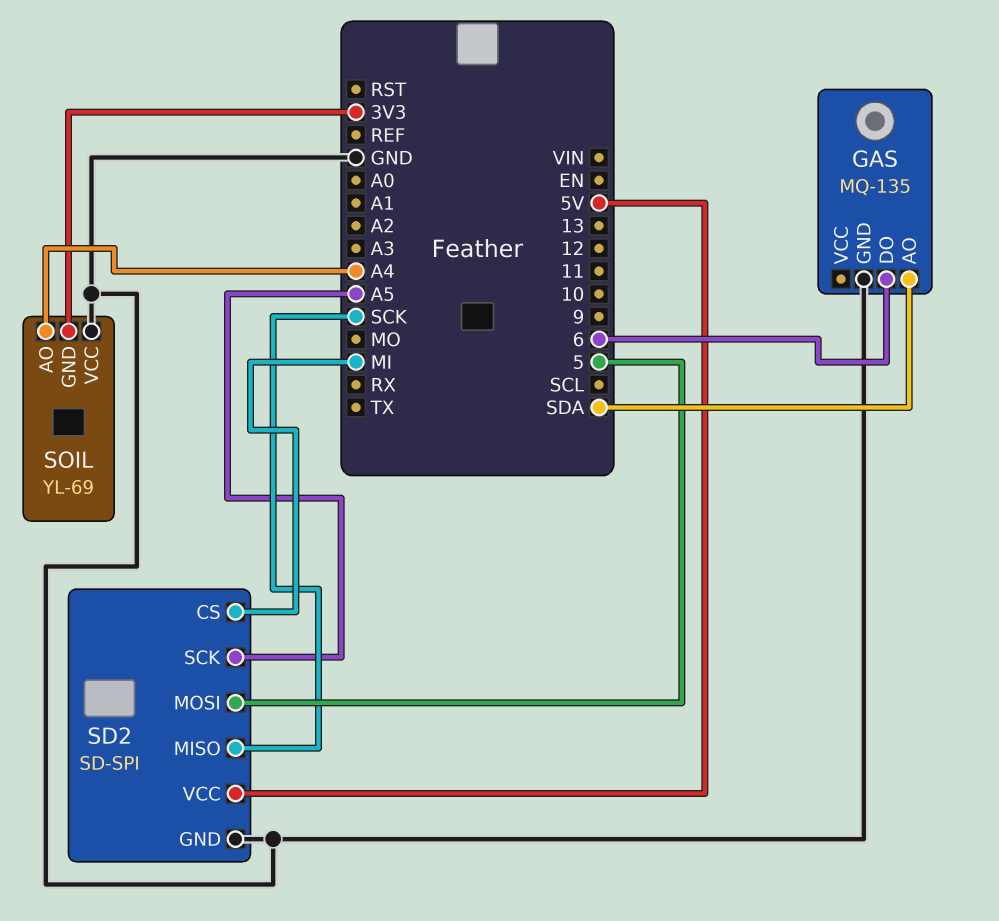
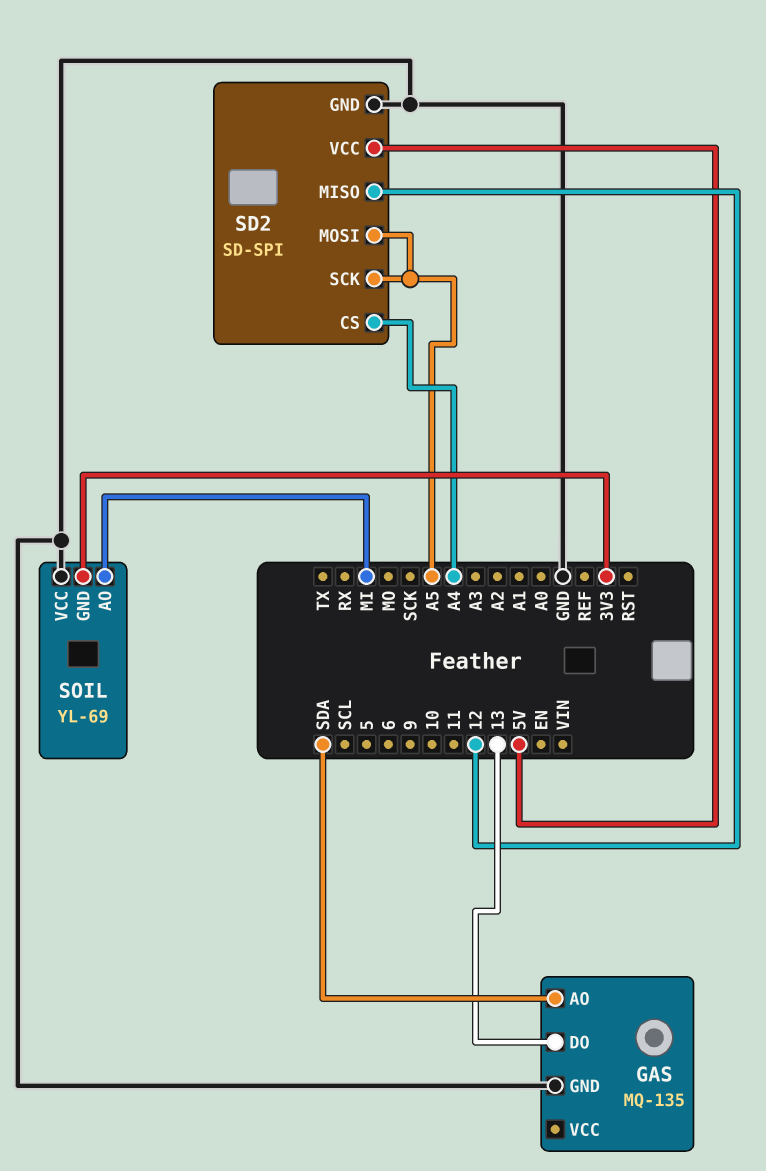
GAS pin DO: 6 -> 13
SD2 pin CS: MI -> A4
SD2 pin MISO: SCK -> 12
SD2 pin MOSI: 5 -> A5
SOIL pin AO: A4 -> MI

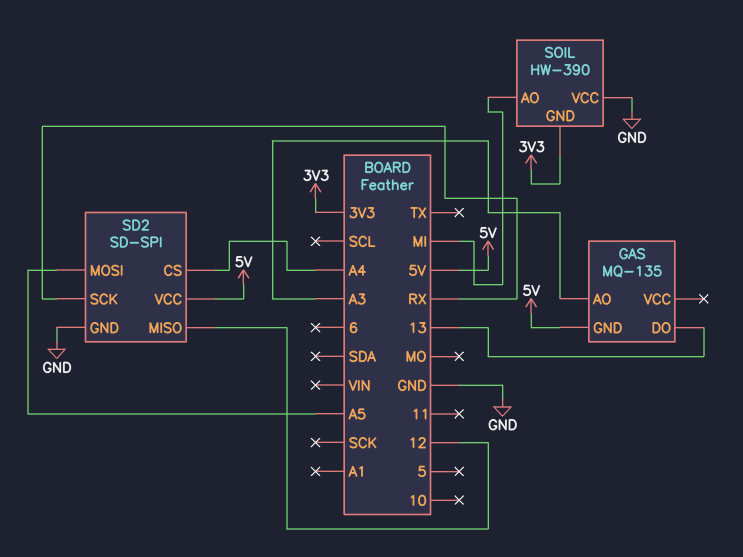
GAS pin AO: SDA -> A3
GAS pin GND: GND -> 5V
SD2 pin SCK: A5 -> RX
SOIL: YL-69 -> HW-390

